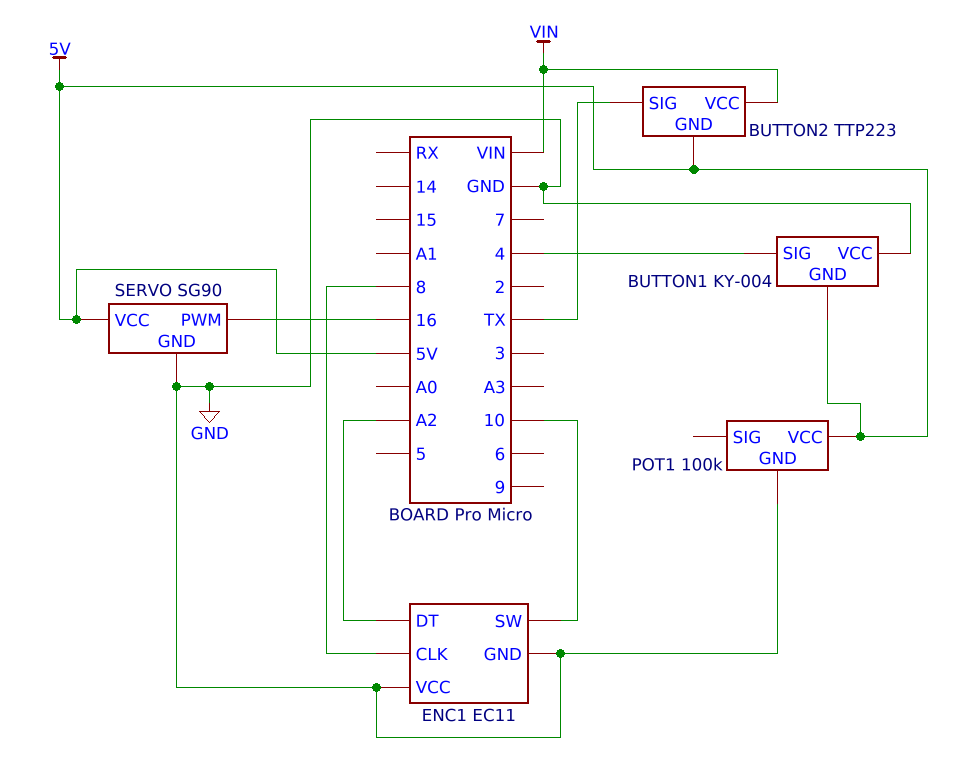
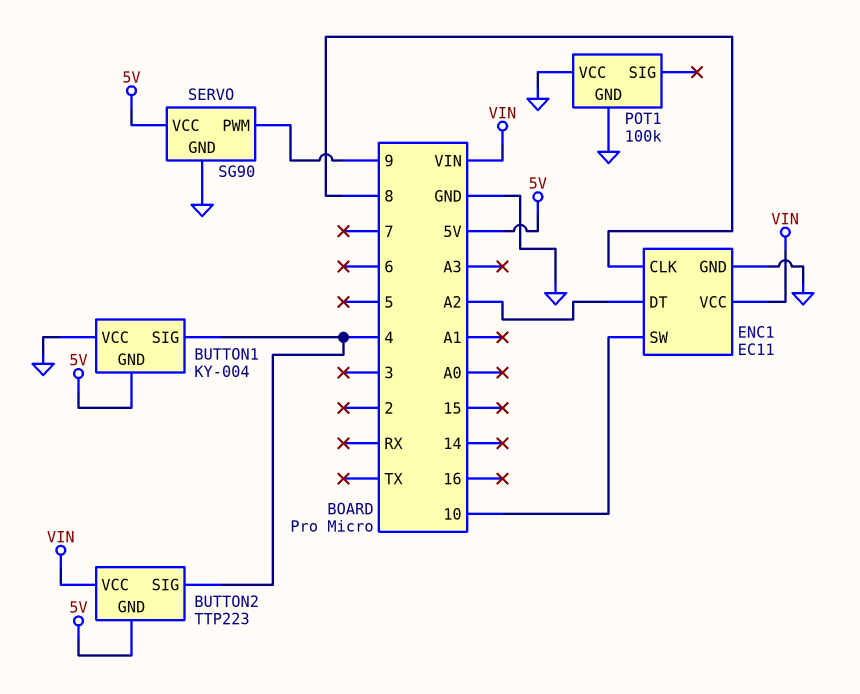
BUTTON2 pin SIG: TX -> 4
ENC1 pin VCC: GND -> VIN
POT1 pin VCC: 5V -> GND
SERVO pin PWM: 16 -> 9

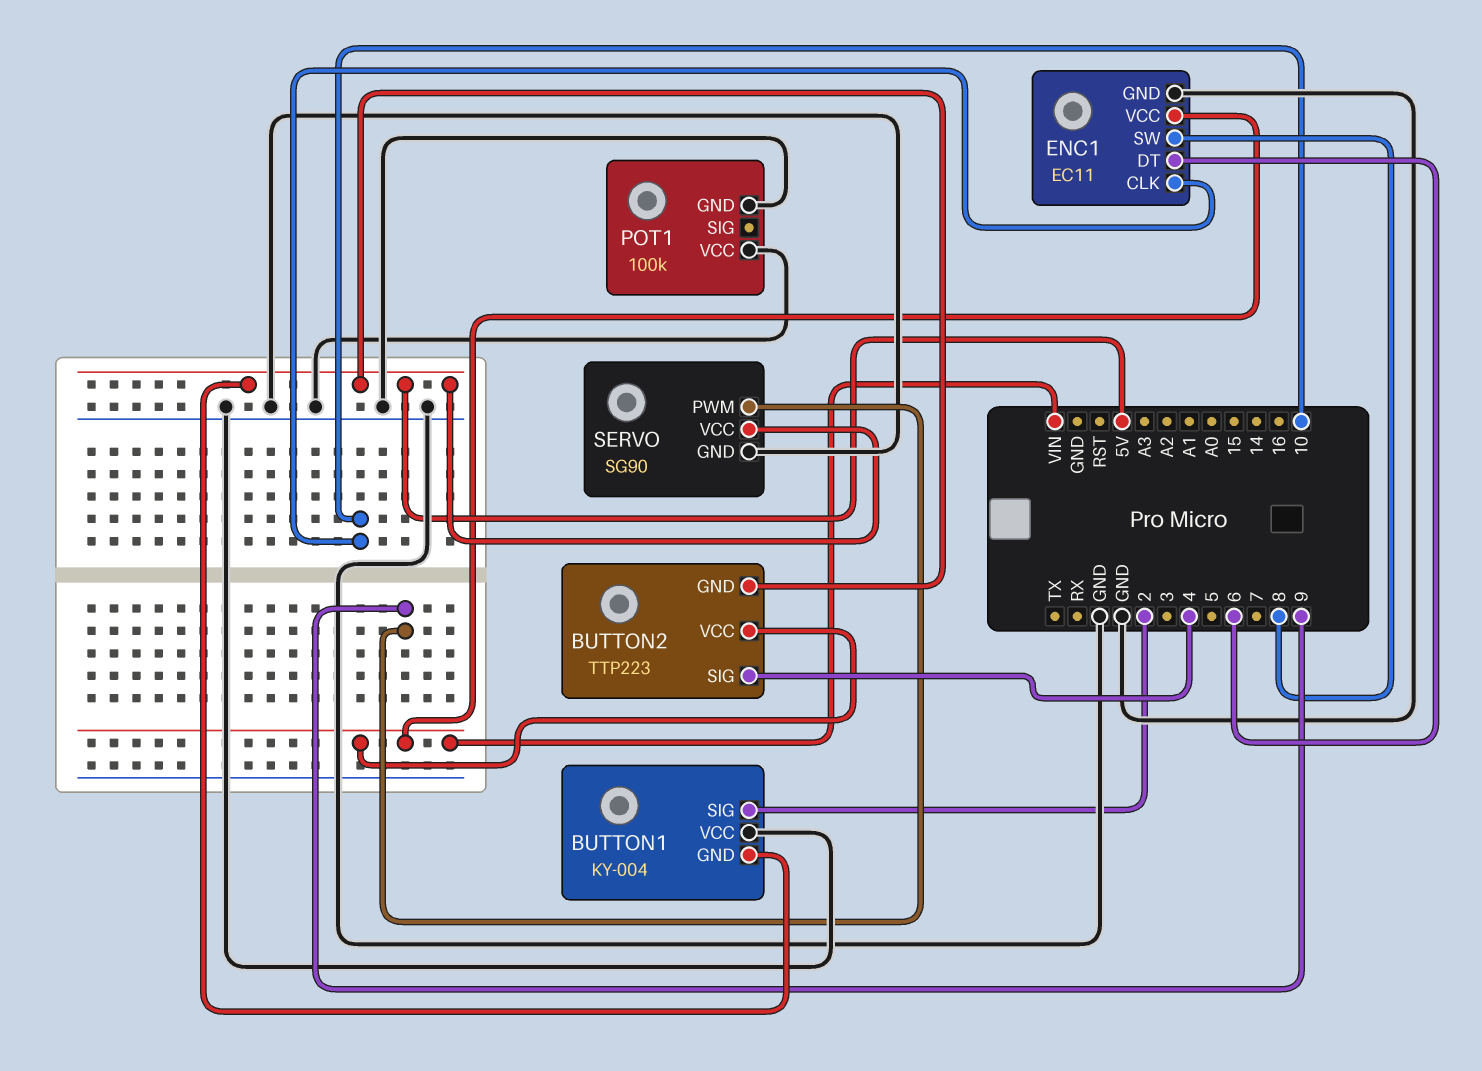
BUTTON1 pin SIG: 4 -> 2
ENC1 pin CLK: 8 -> 10
ENC1 pin DT: A2 -> 6
ENC1 pin SW: 10 -> 8

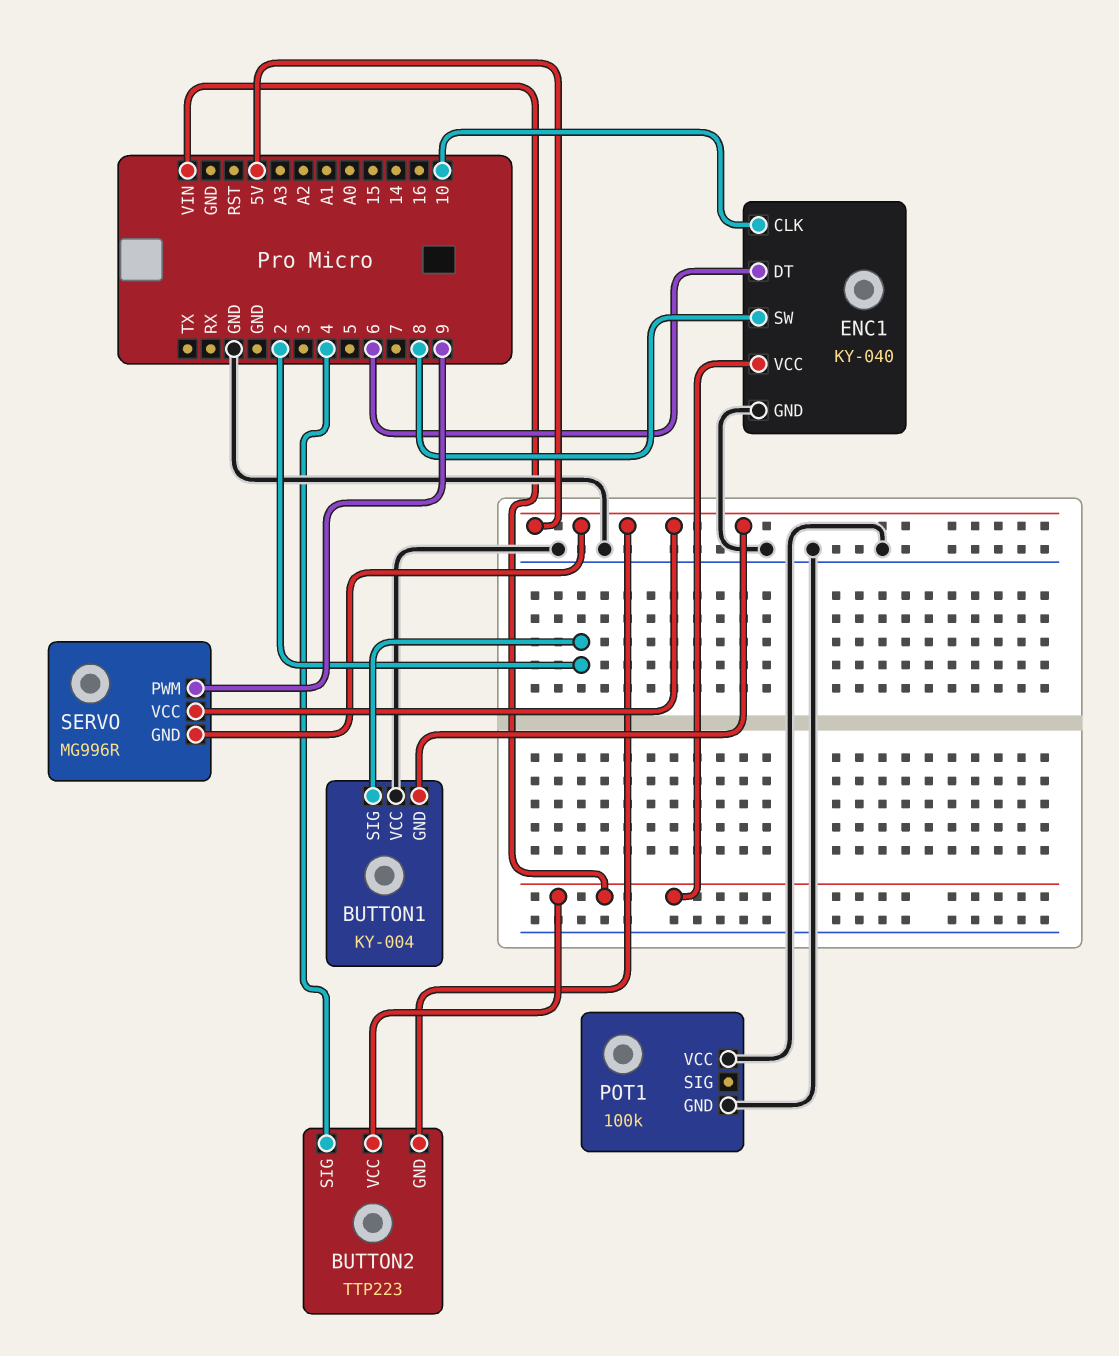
ENC1: EC11 -> KY-040
SERVO: SG90 -> MG996R
SERVO pin GND: GND -> 5V

